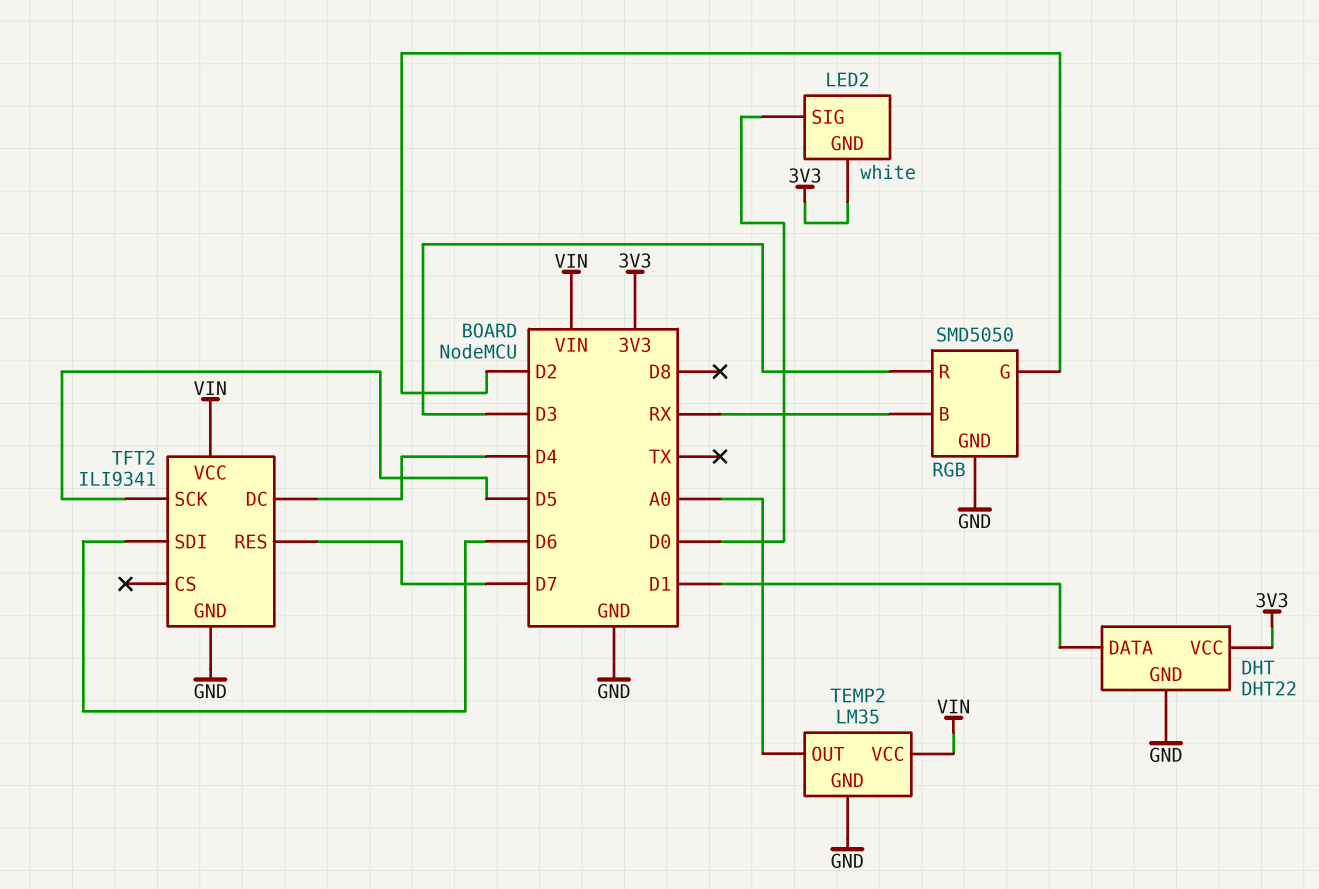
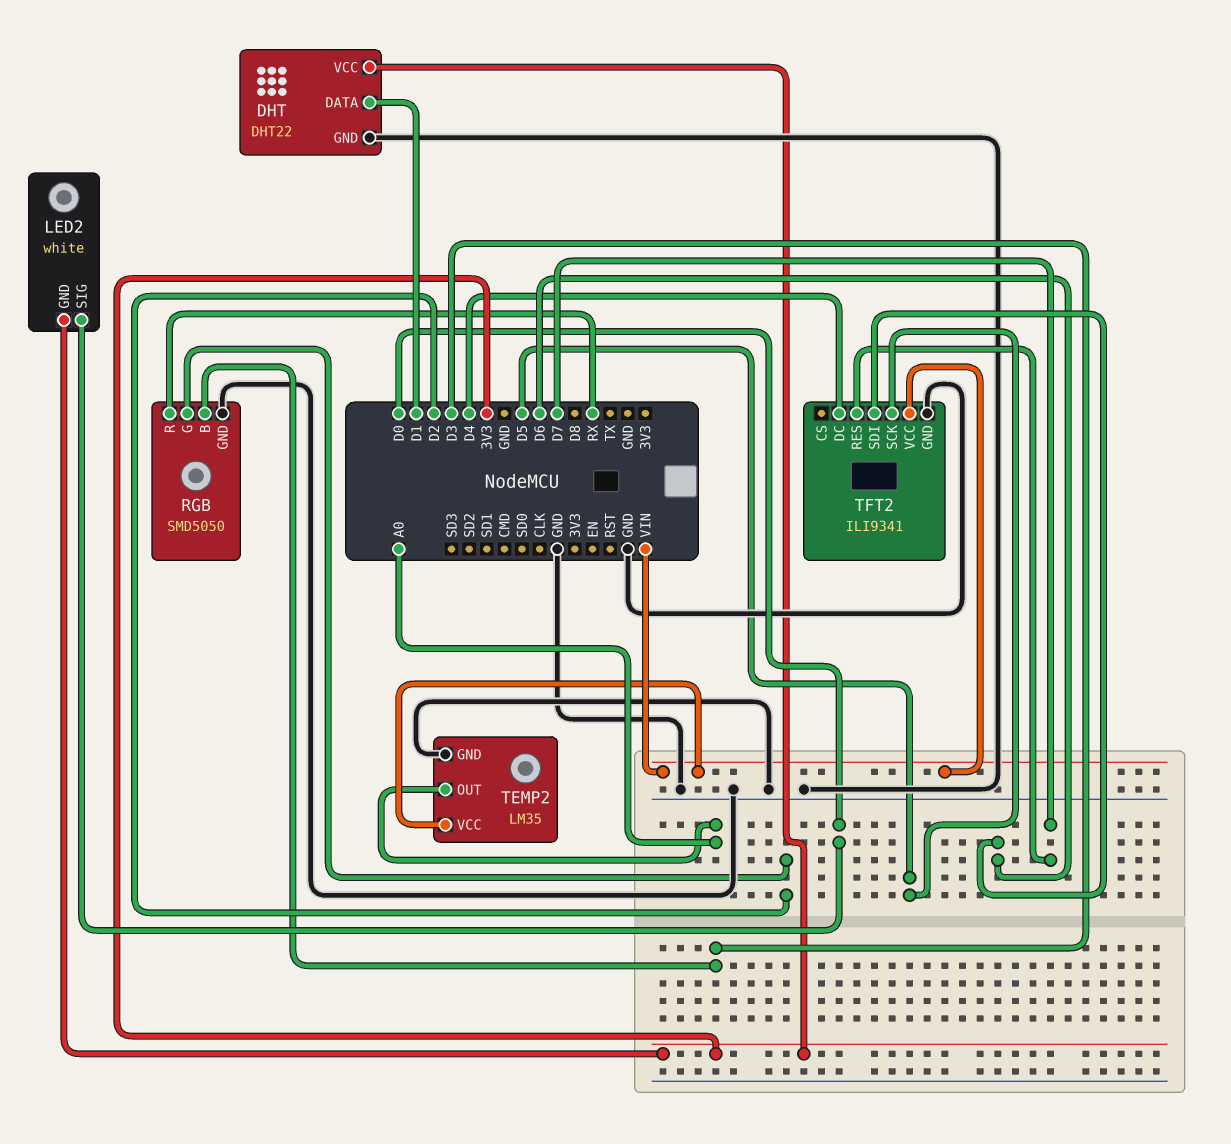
RGB pin B: RX -> D3
RGB pin R: D3 -> RX

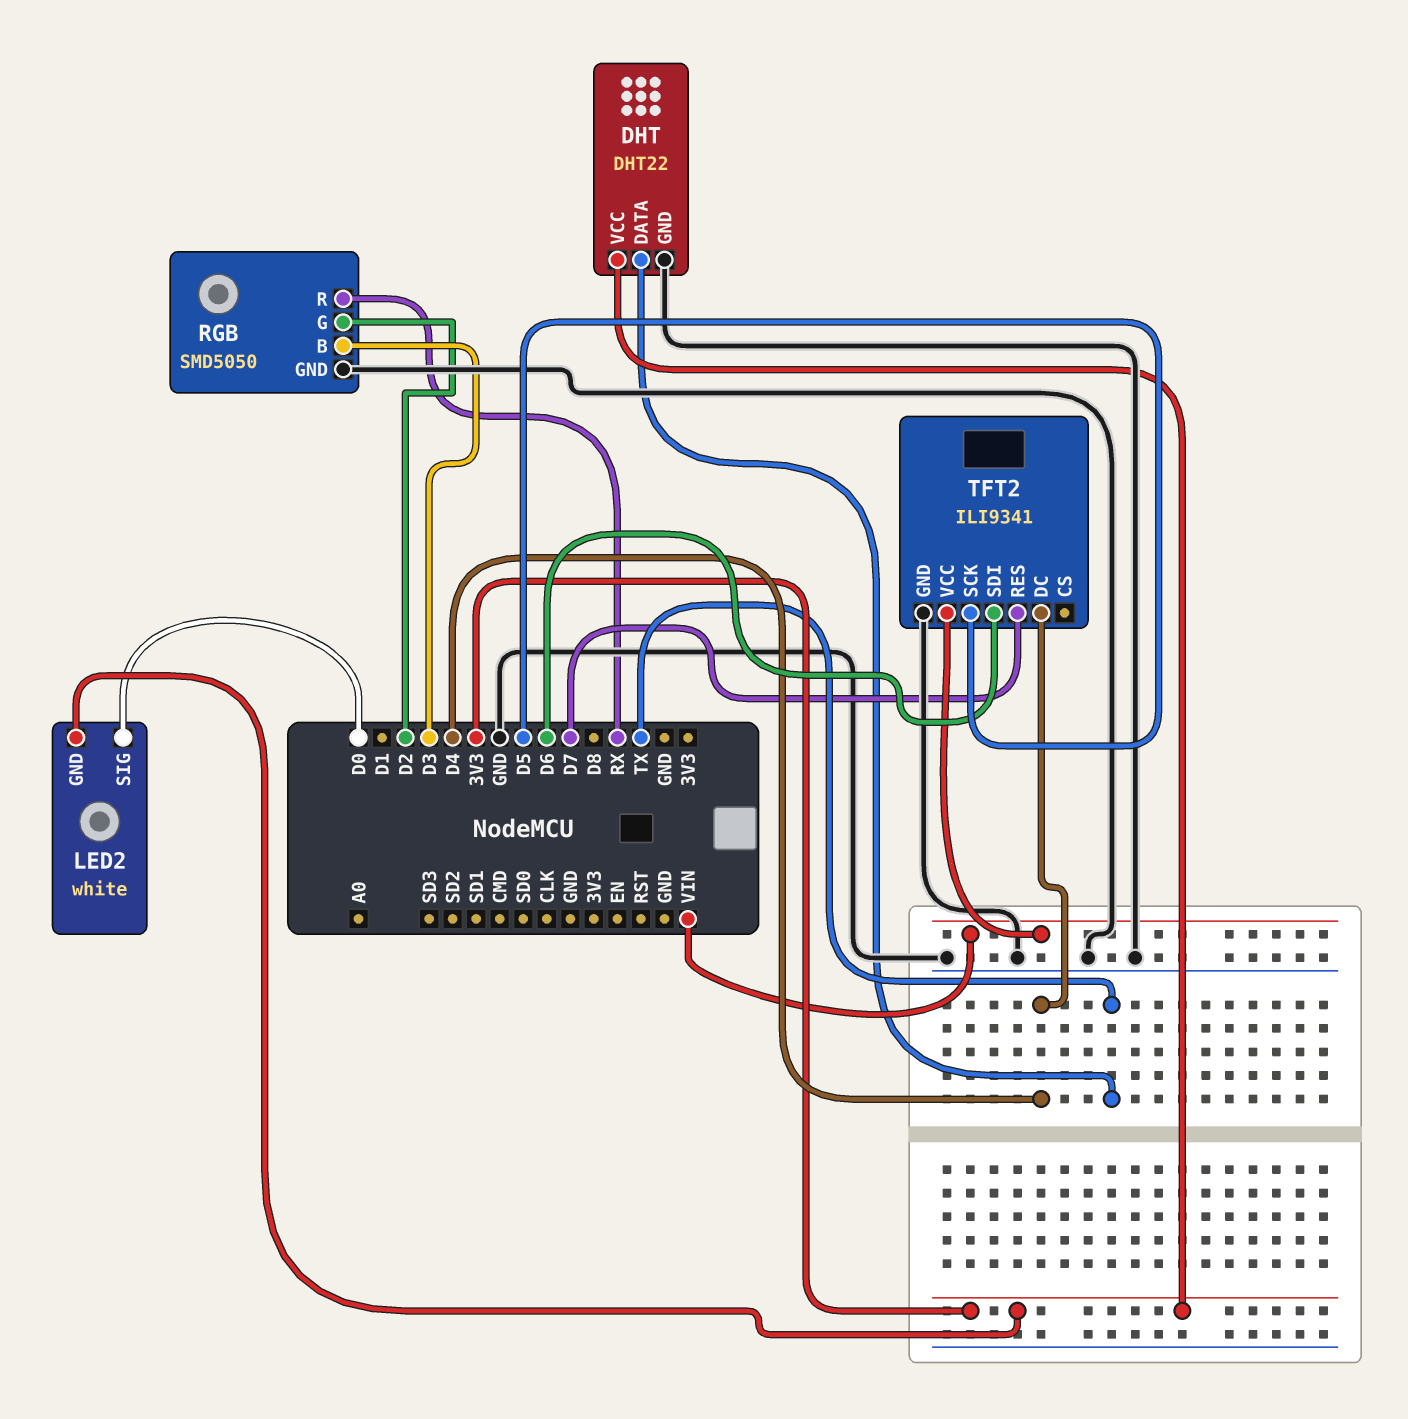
DHT pin DATA: D1 -> TX
TEMP2: LM35 -> none
TEMP2 pin GND: GND -> none
TEMP2 pin OUT: A0 -> none
TEMP2 pin VCC: VIN -> none

